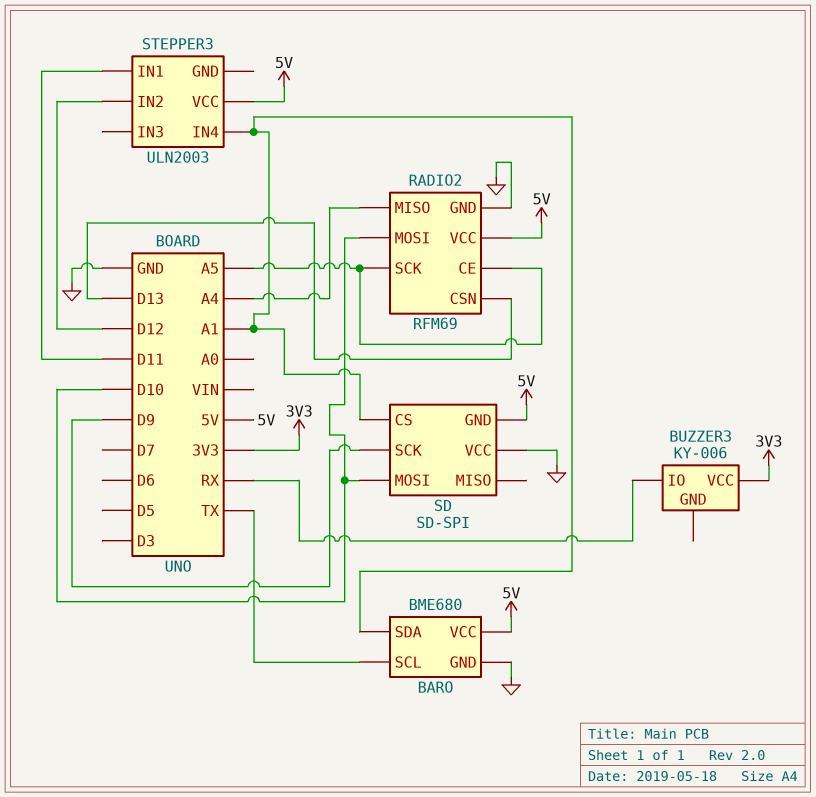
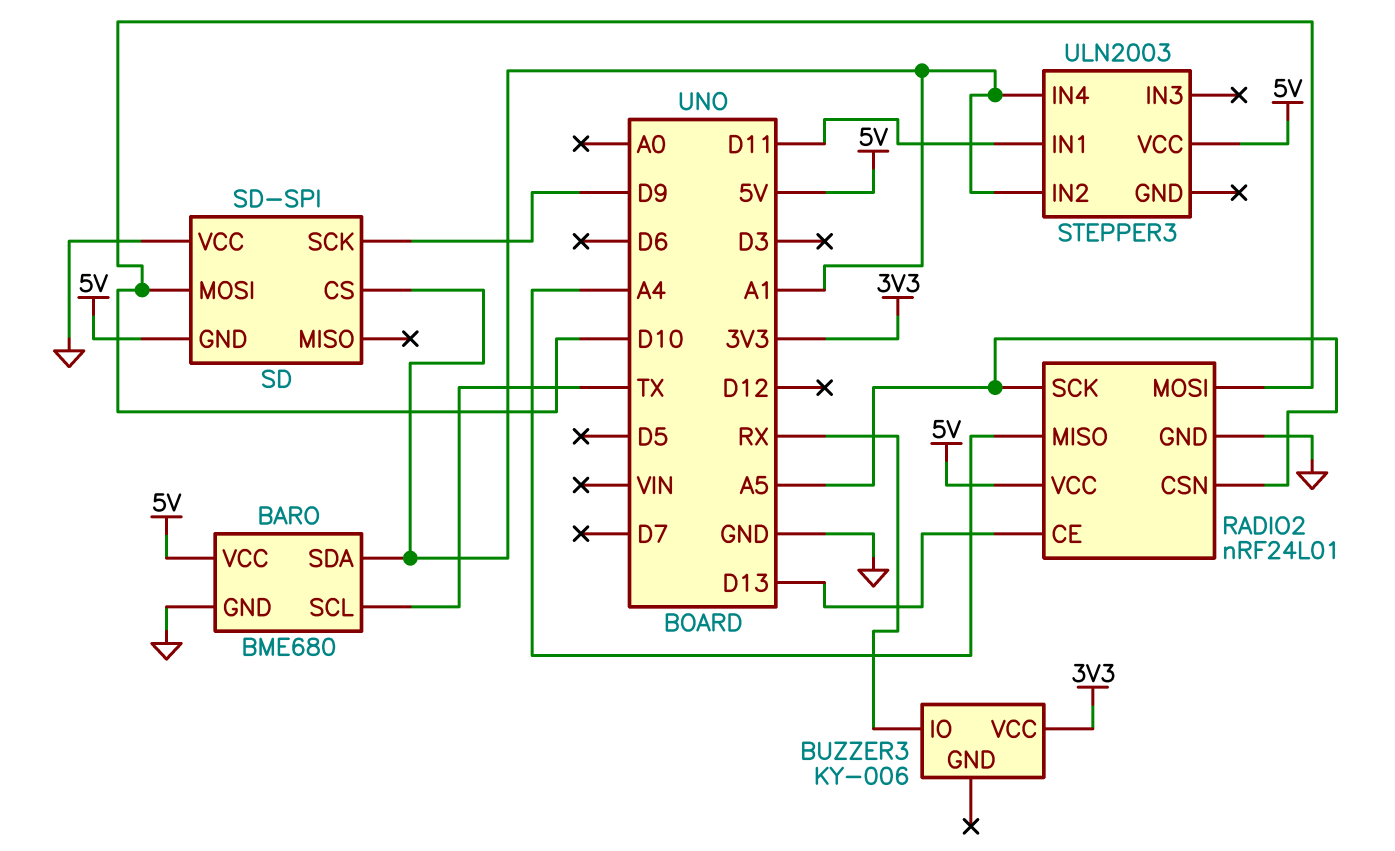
RADIO2: RFM69 -> nRF24L01
RADIO2 pin CE: A5 -> D13
RADIO2 pin CSN: D13 -> A5
STEPPER3 pin IN2: D12 -> A1

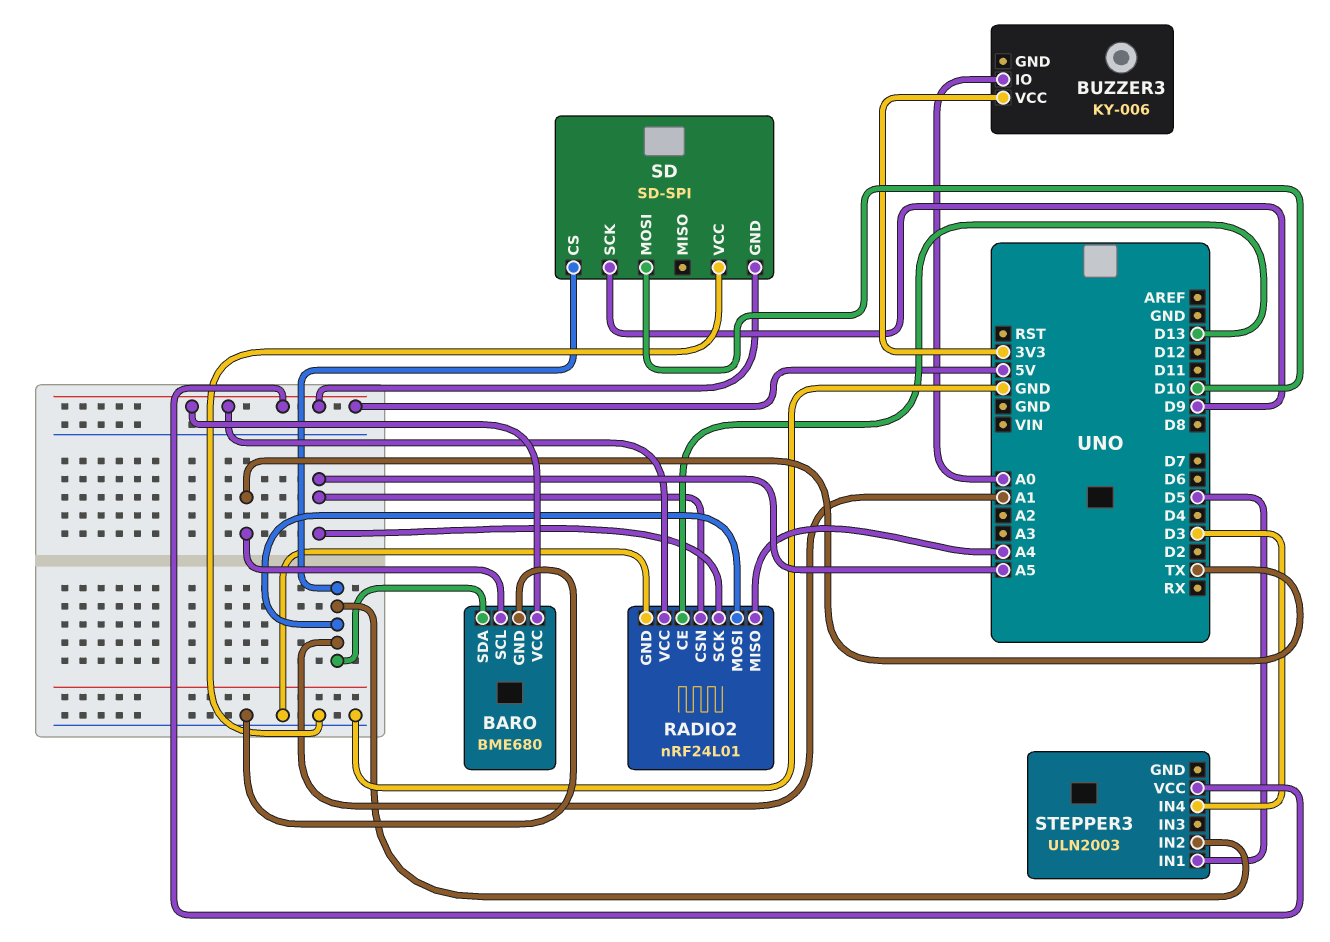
BUZZER3 pin IO: RX -> A0
RADIO2 pin MOSI: D10 -> A1
STEPPER3 pin IN1: D11 -> D5
STEPPER3 pin IN4: A1 -> D3

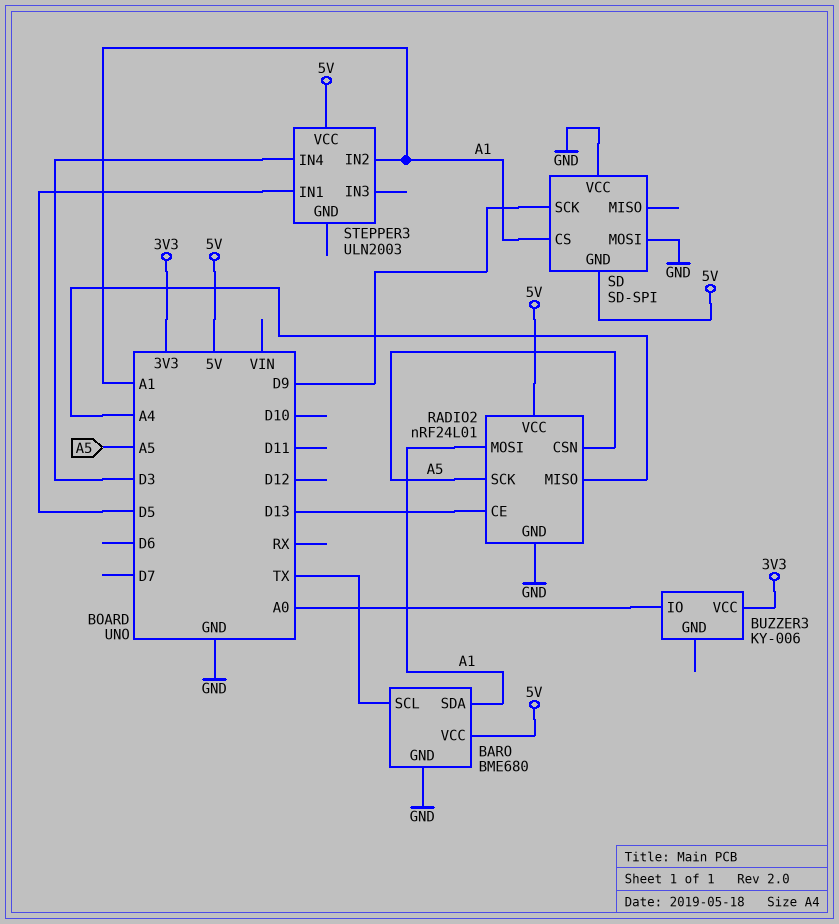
SD pin MOSI: D10 -> GND

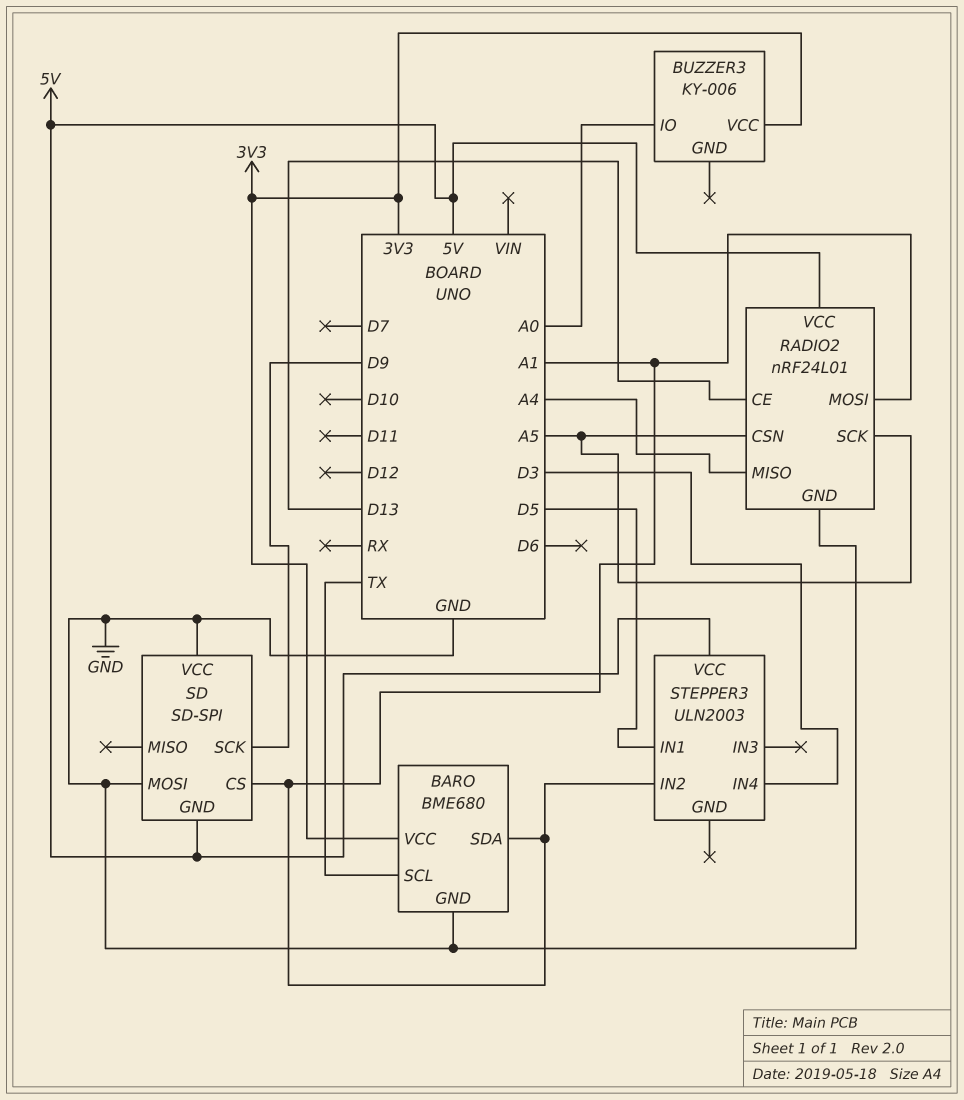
BARO pin VCC: 5V -> 3V3

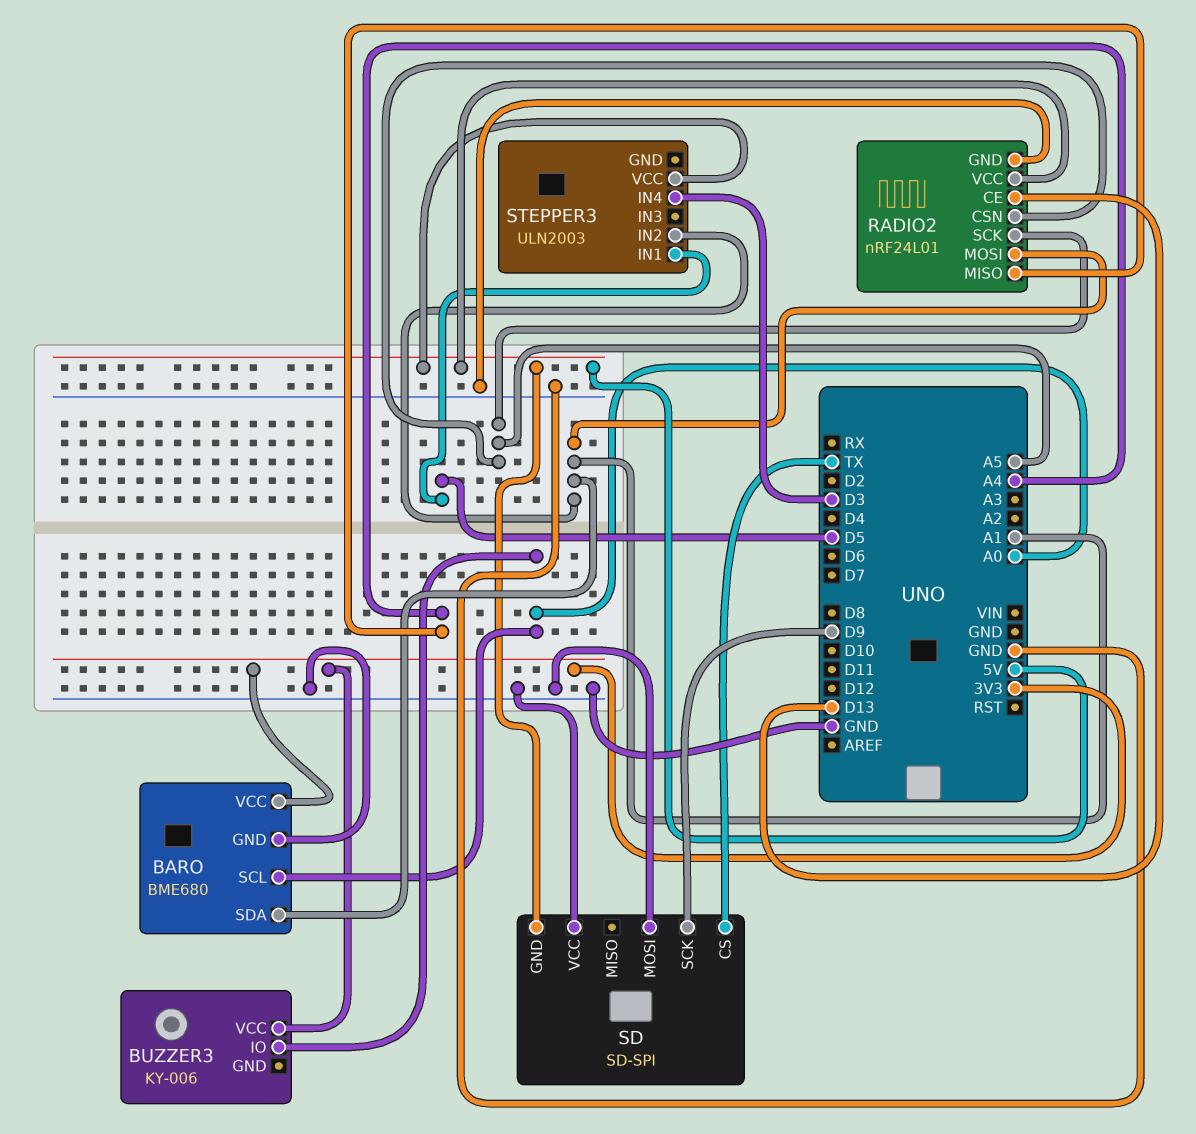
BARO pin SCL: TX -> A0
SD pin CS: A1 -> TX

